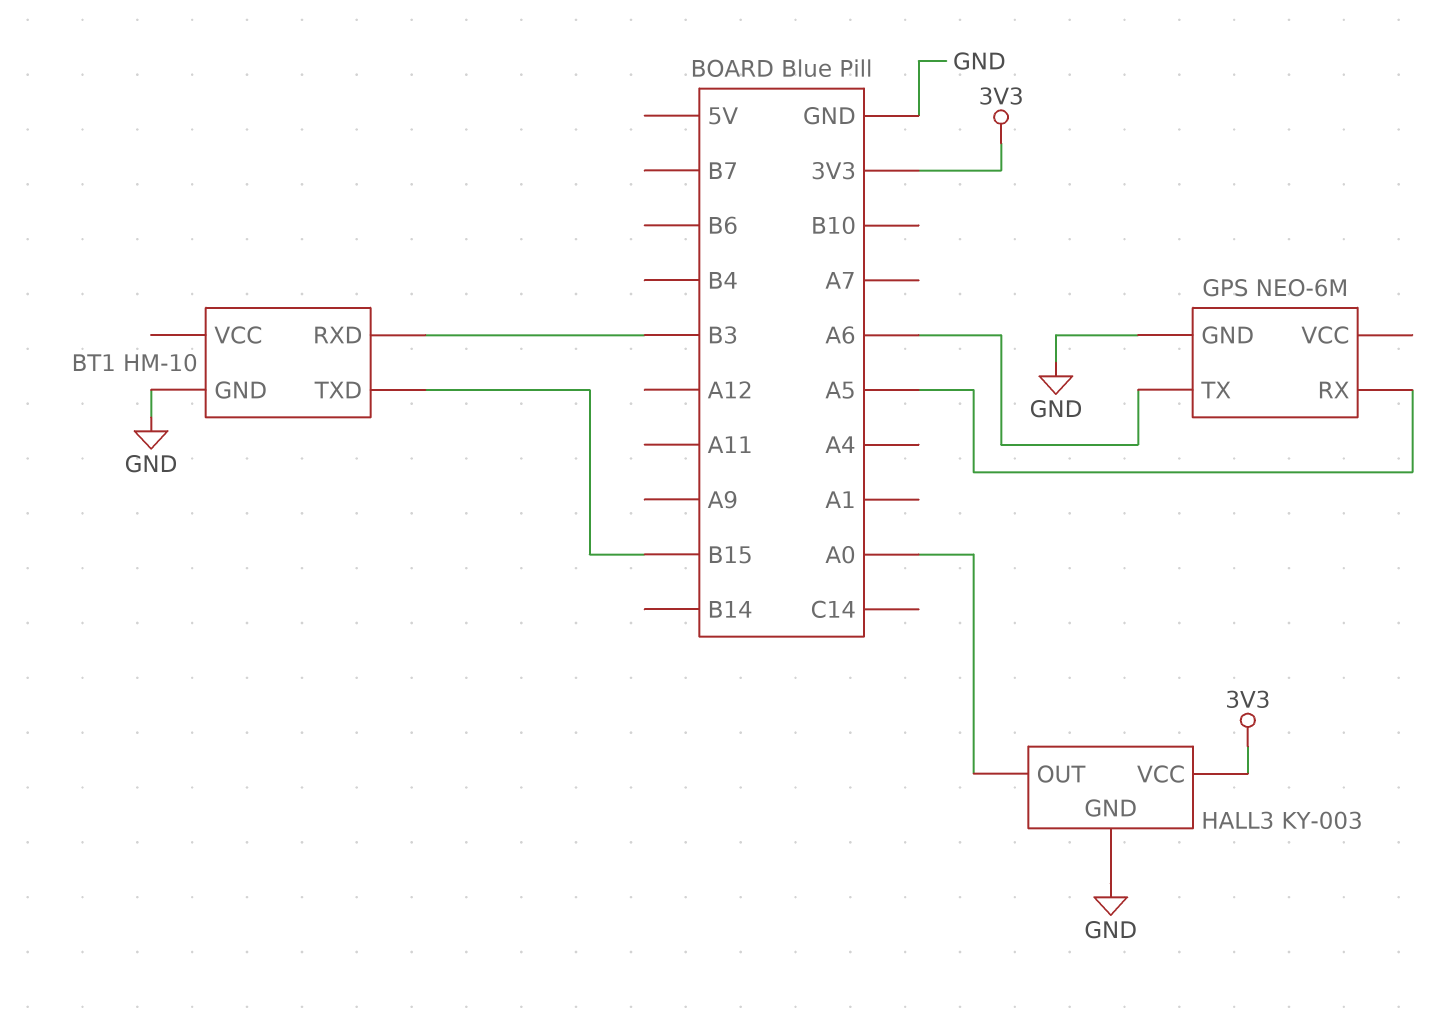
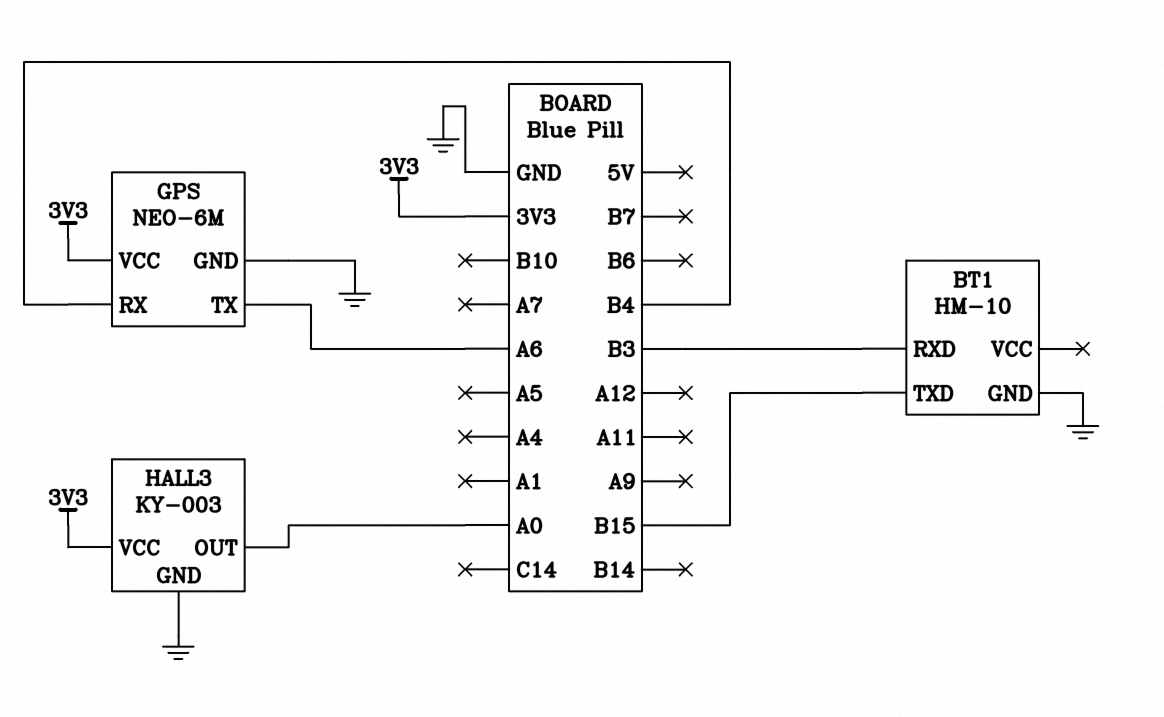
GPS pin RX: A5 -> B4
GPS pin VCC: none -> 3V3

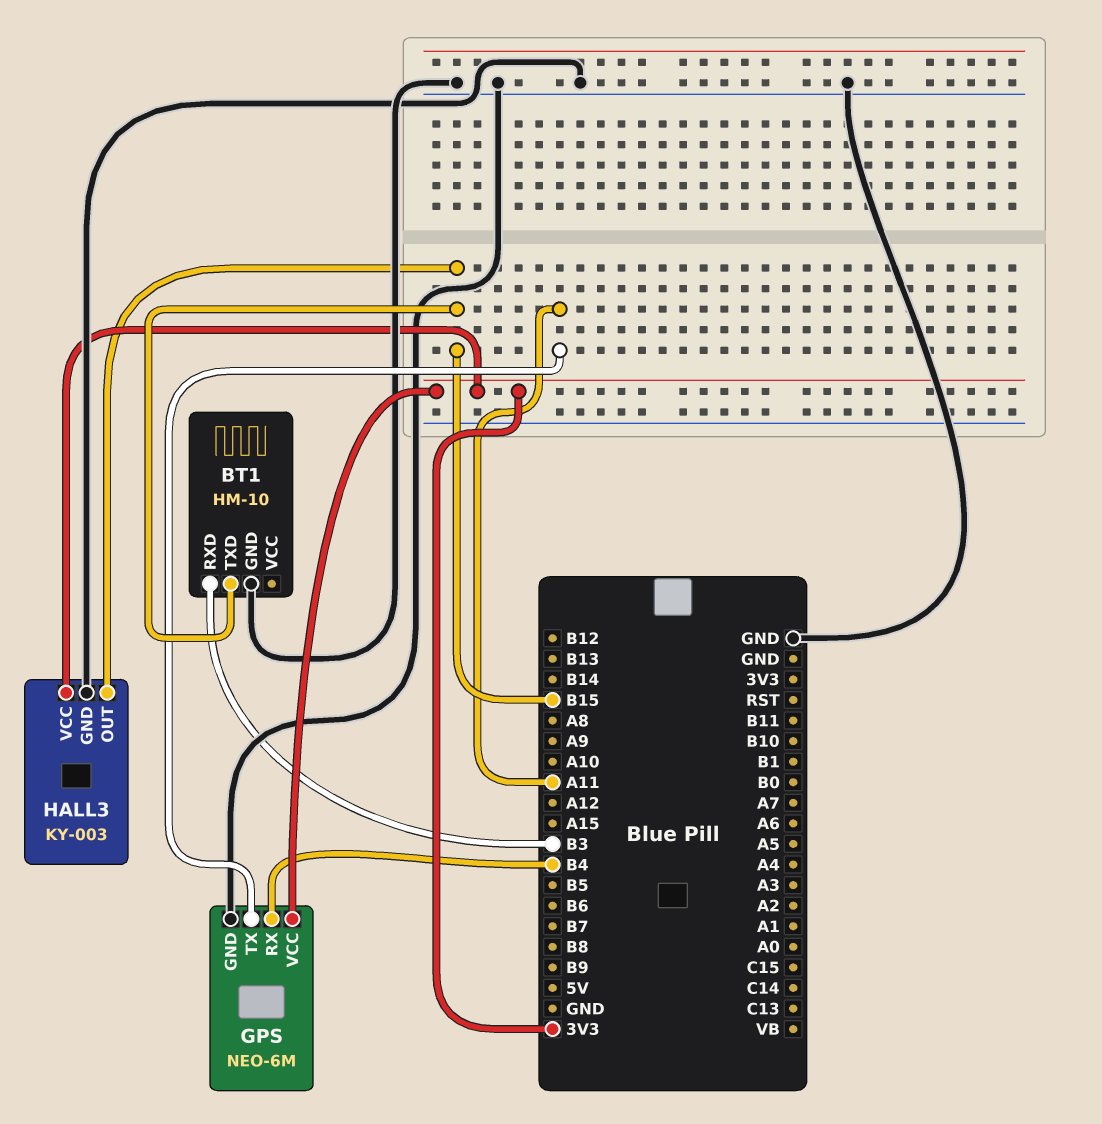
GPS pin TX: A6 -> A11
HALL3 pin OUT: A0 -> B15

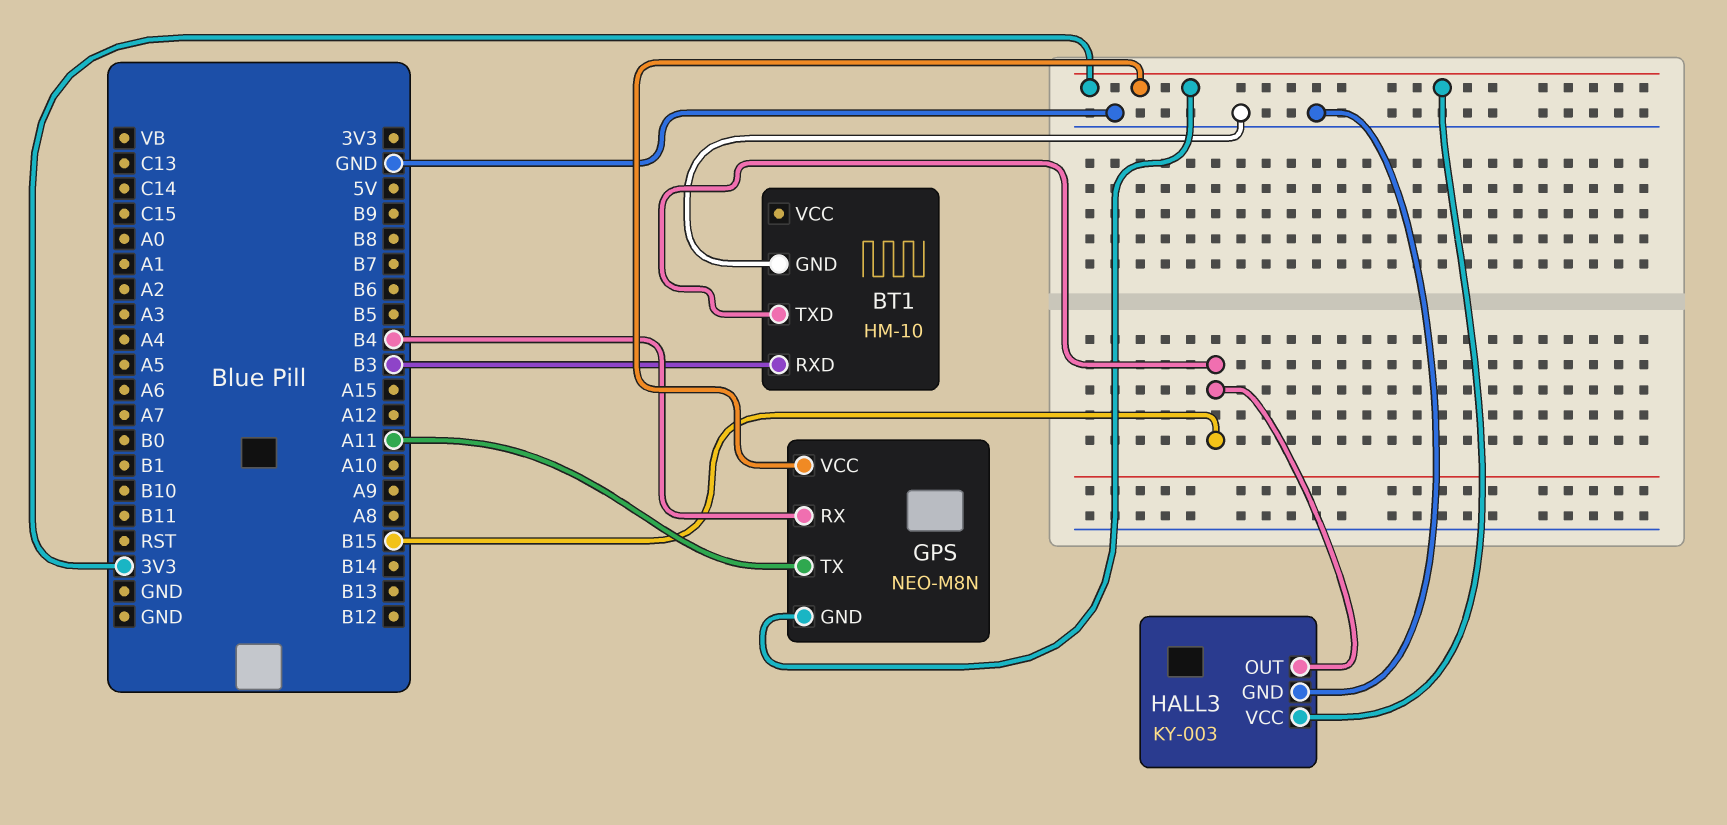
GPS: NEO-6M -> NEO-M8N
GPS pin GND: GND -> 3V3

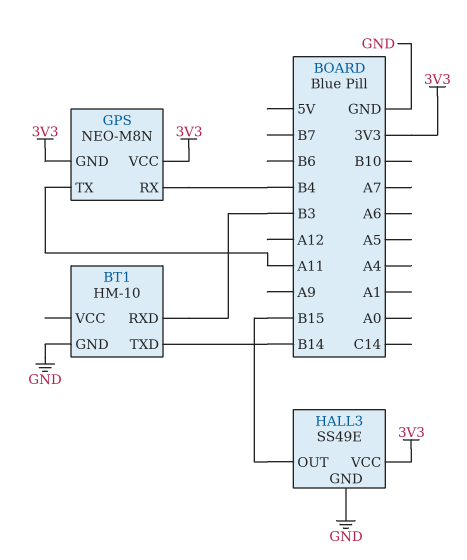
BT1 pin TXD: B15 -> B14
HALL3: KY-003 -> SS49E

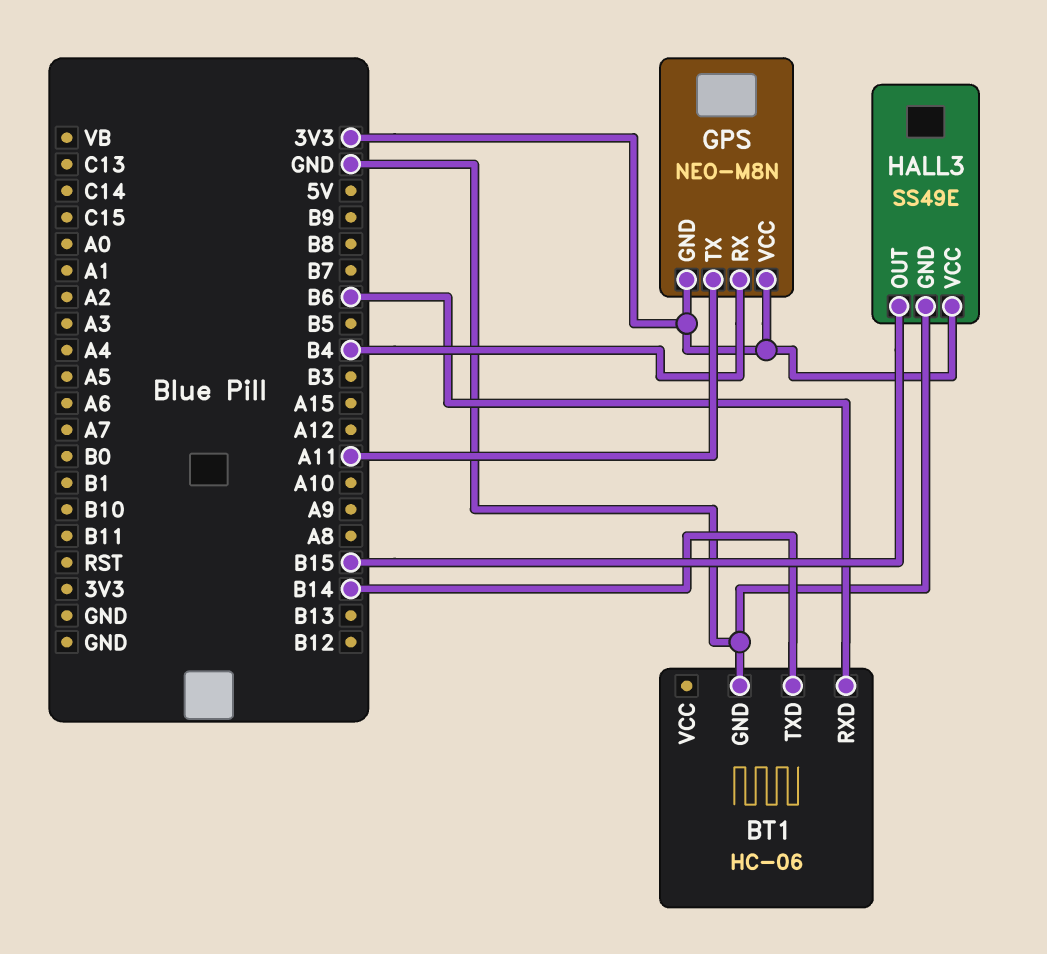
BT1: HM-10 -> HC-06
BT1 pin RXD: B3 -> B6

